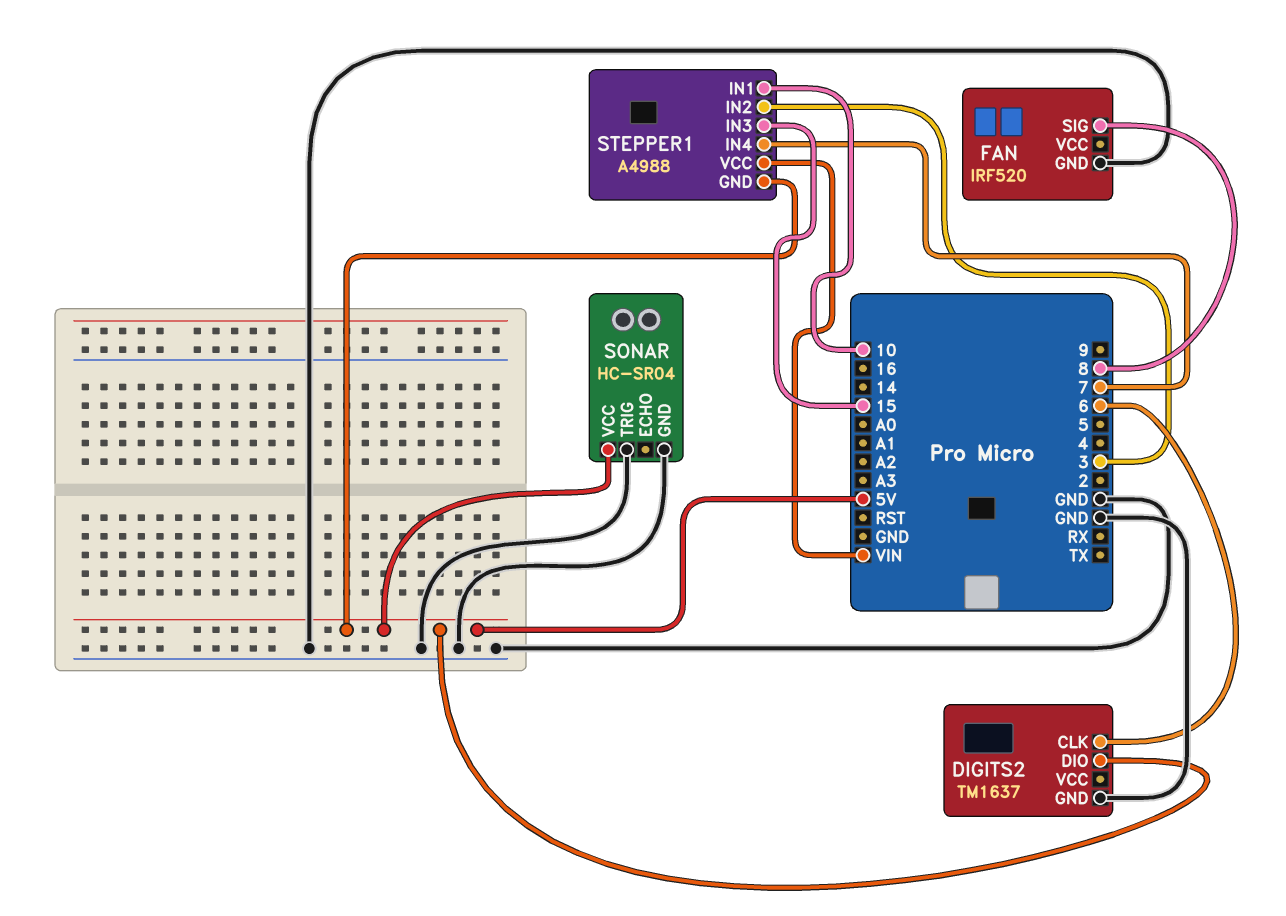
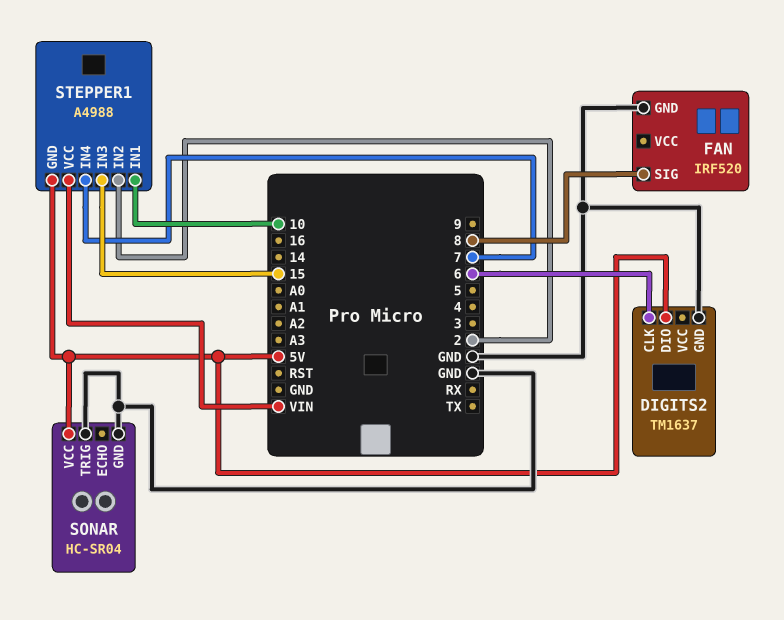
STEPPER1 pin IN2: 3 -> 2

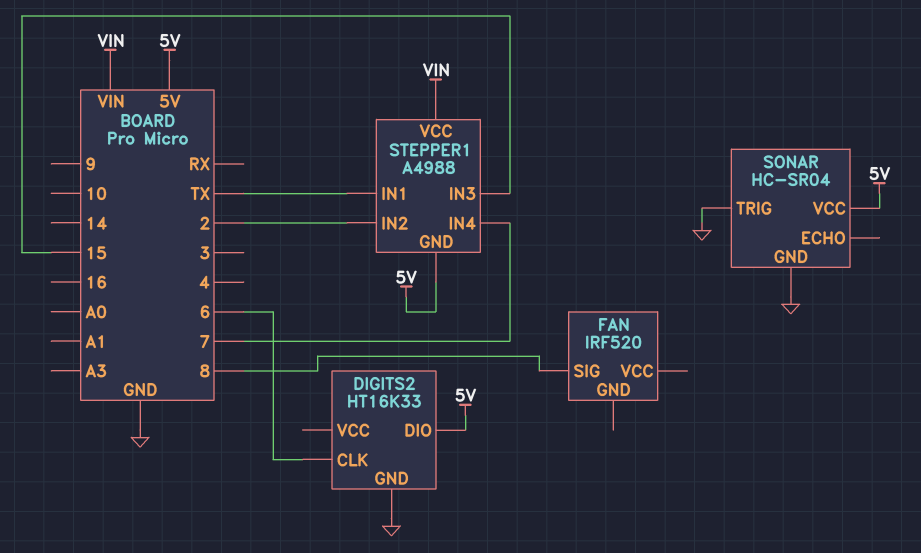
DIGITS2: TM1637 -> HT16K33
FAN pin GND: GND -> none
STEPPER1 pin IN1: 10 -> TX

